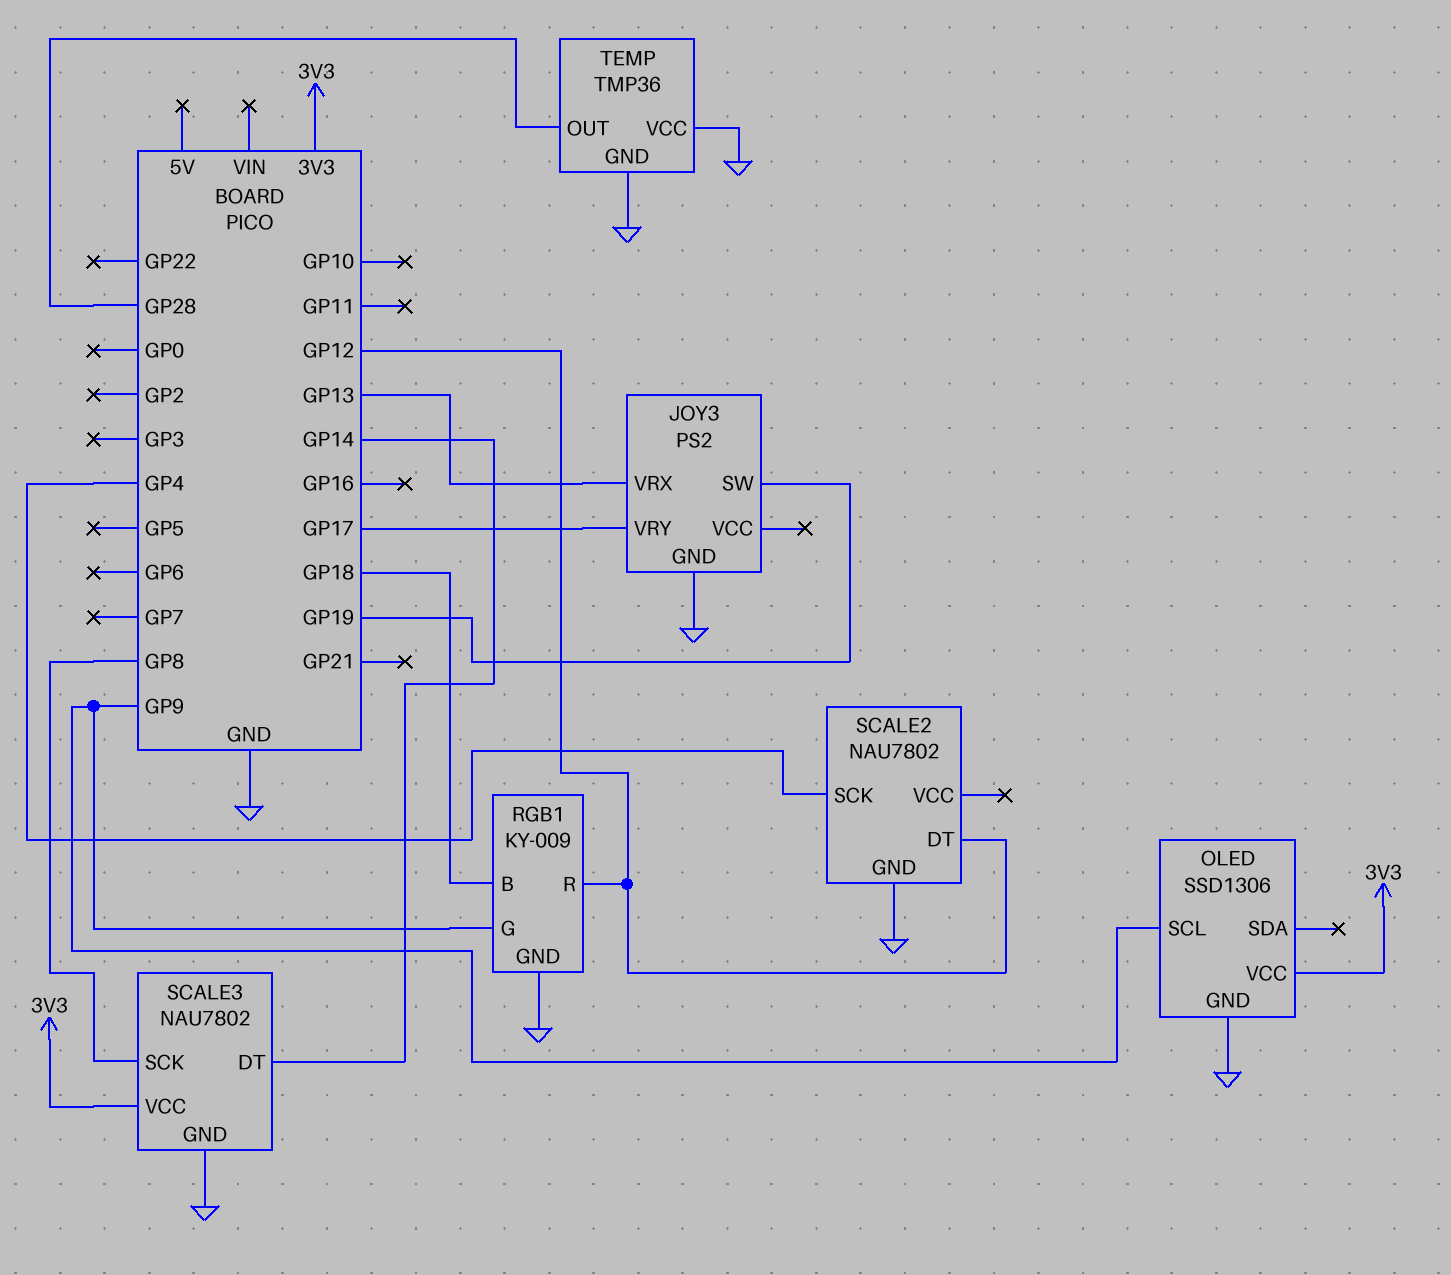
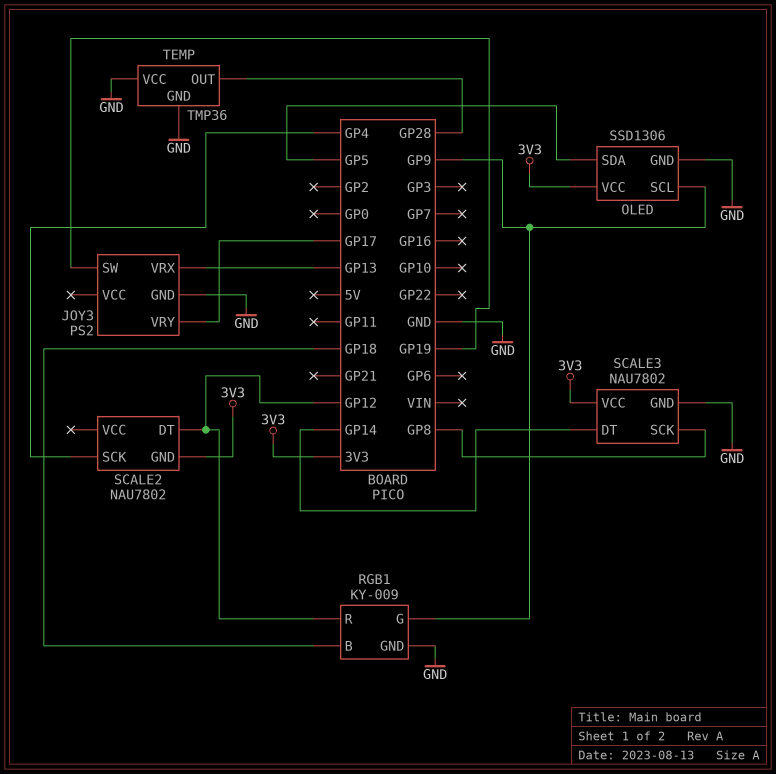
OLED pin SDA: none -> GP5
SCALE2 pin GND: GND -> 3V3

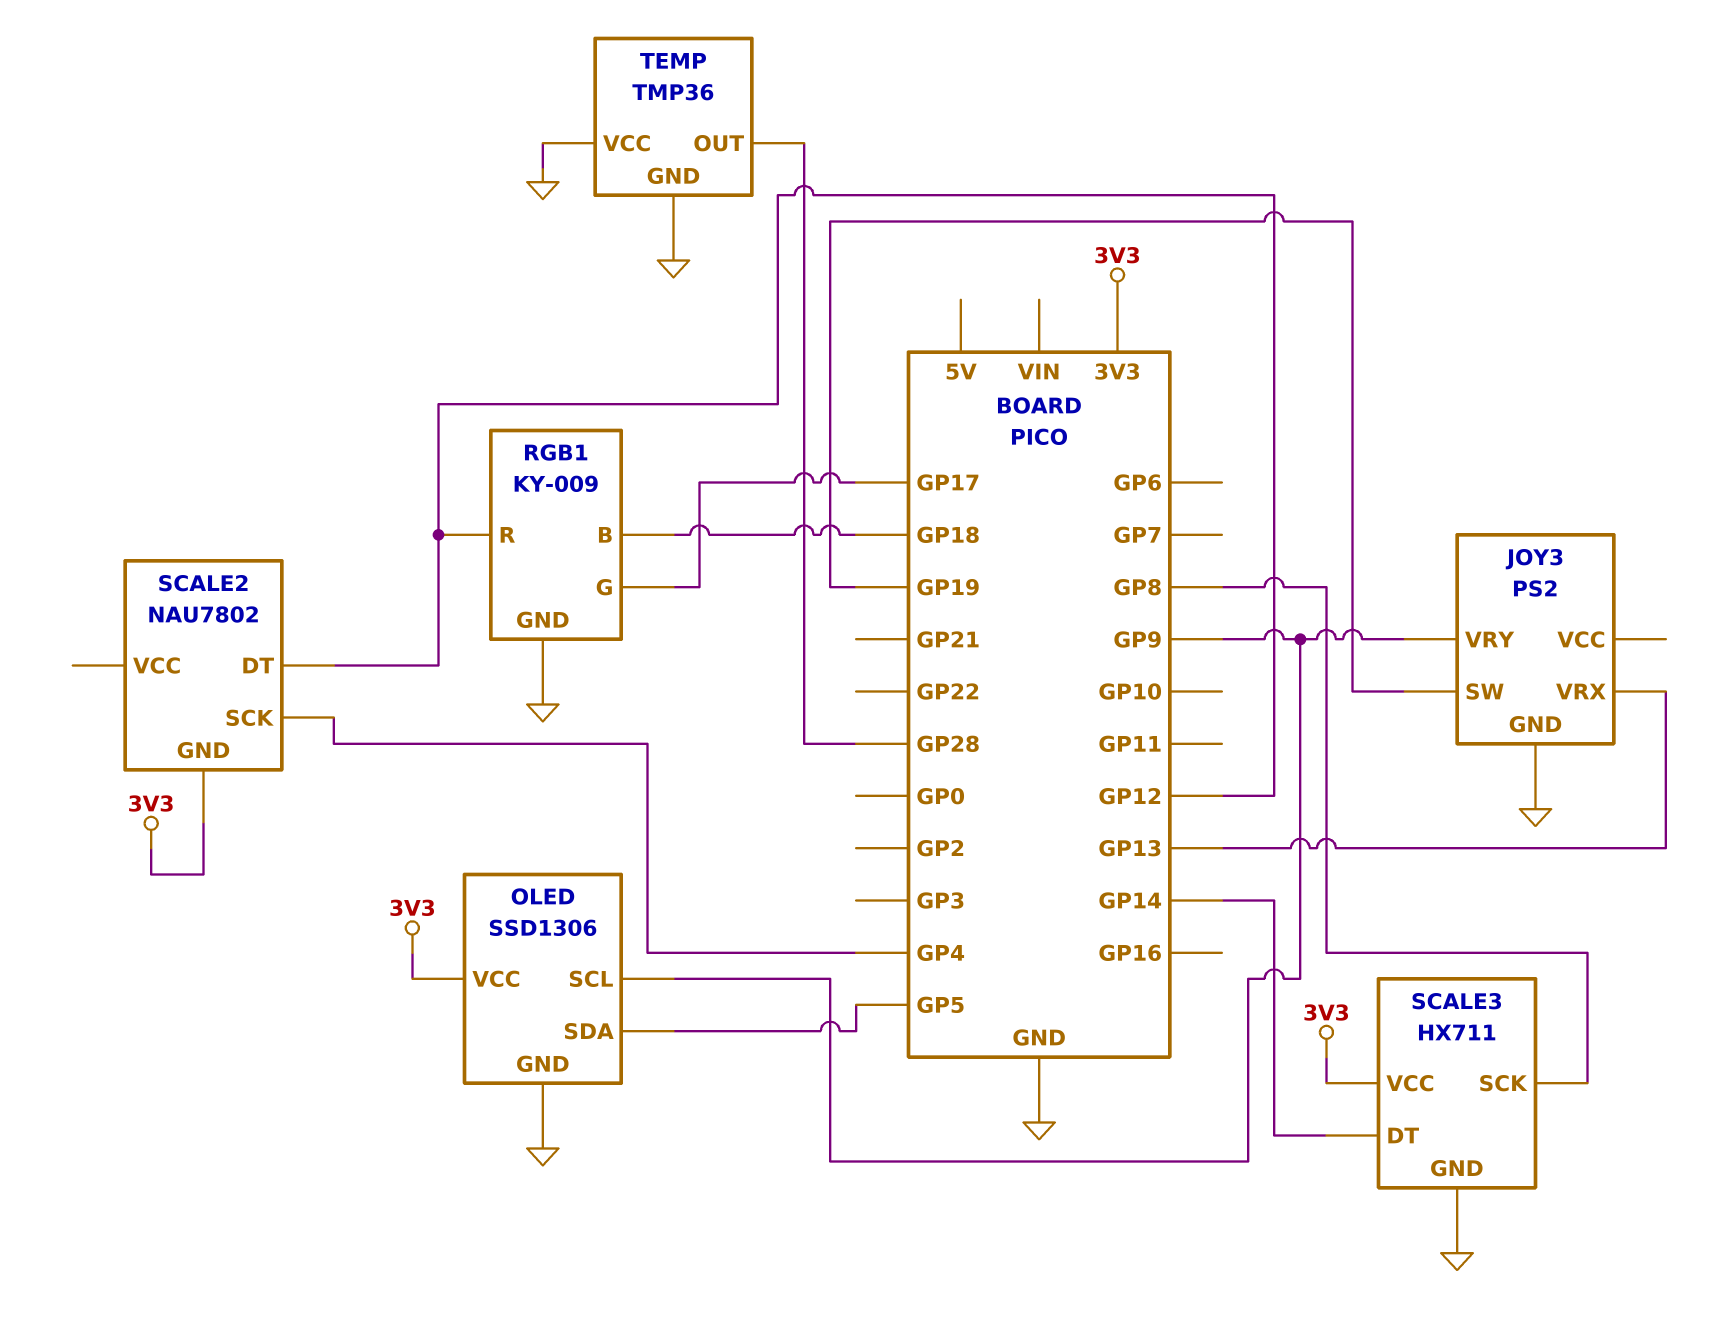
JOY3 pin VRY: GP17 -> GP9
RGB1 pin G: GP9 -> GP17
SCALE3: NAU7802 -> HX711

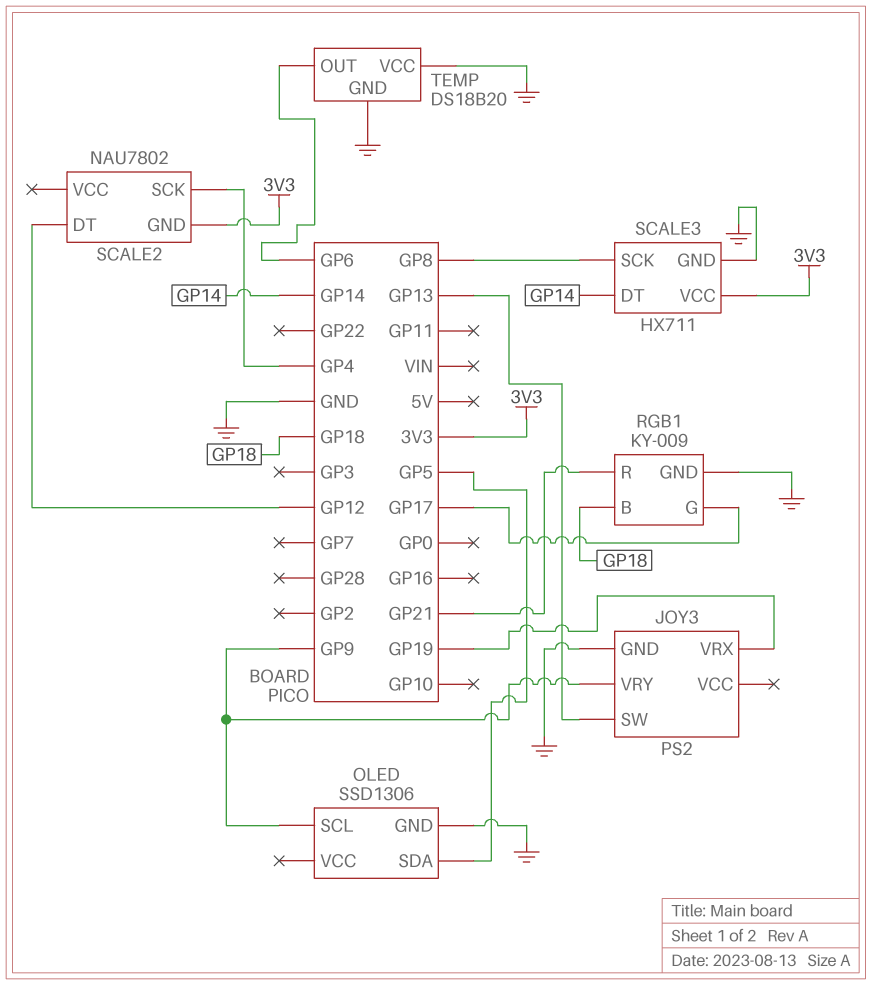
JOY3 pin SW: GP19 -> GP13
JOY3 pin VRX: GP13 -> GP19
OLED pin VCC: 3V3 -> none
RGB1 pin R: GP12 -> GP21
TEMP: TMP36 -> DS18B20
TEMP pin OUT: GP28 -> GP6

